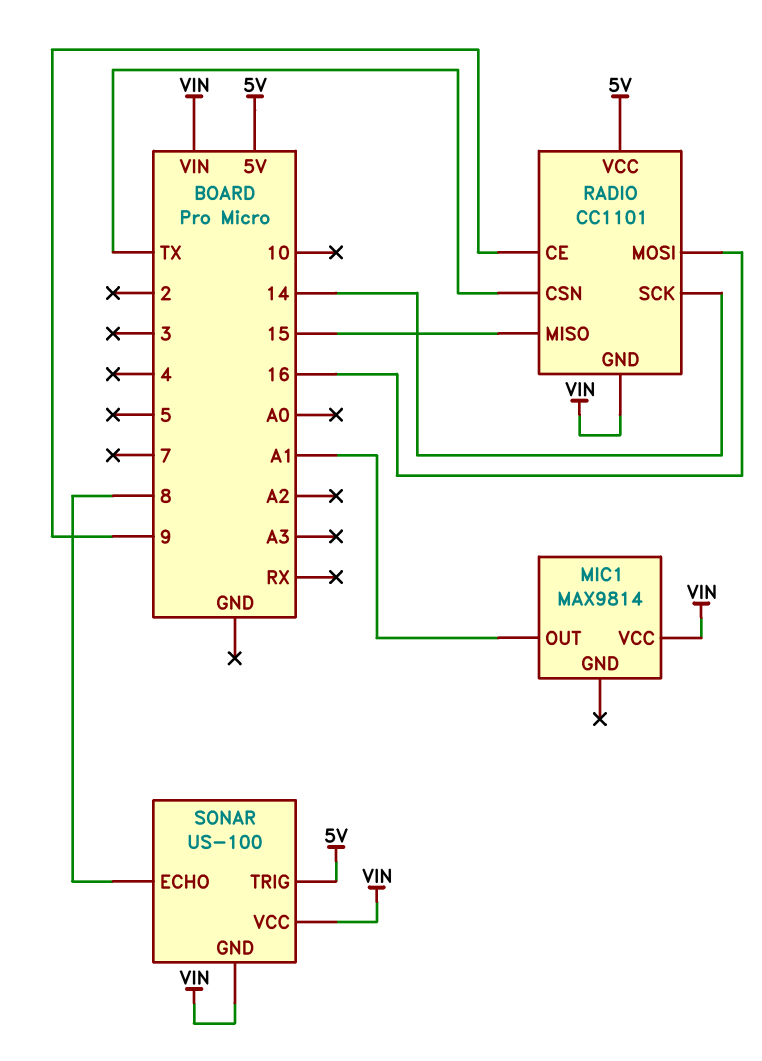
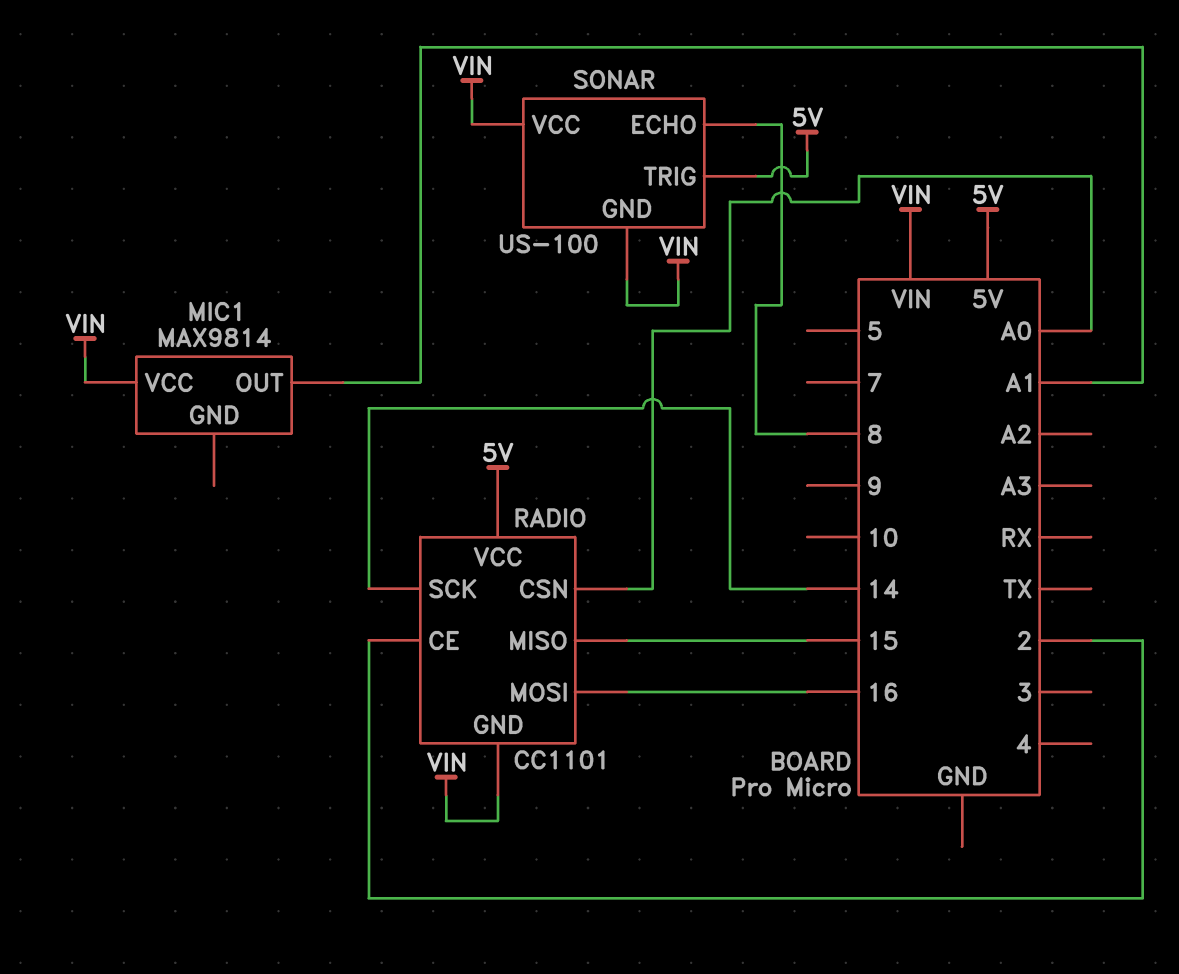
RADIO pin CE: 9 -> 2
RADIO pin CSN: TX -> A0

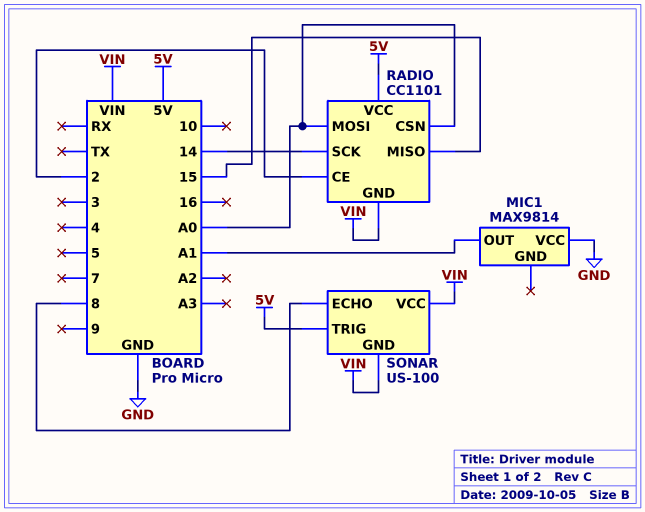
MIC1 pin VCC: VIN -> GND
RADIO pin MOSI: 16 -> A0

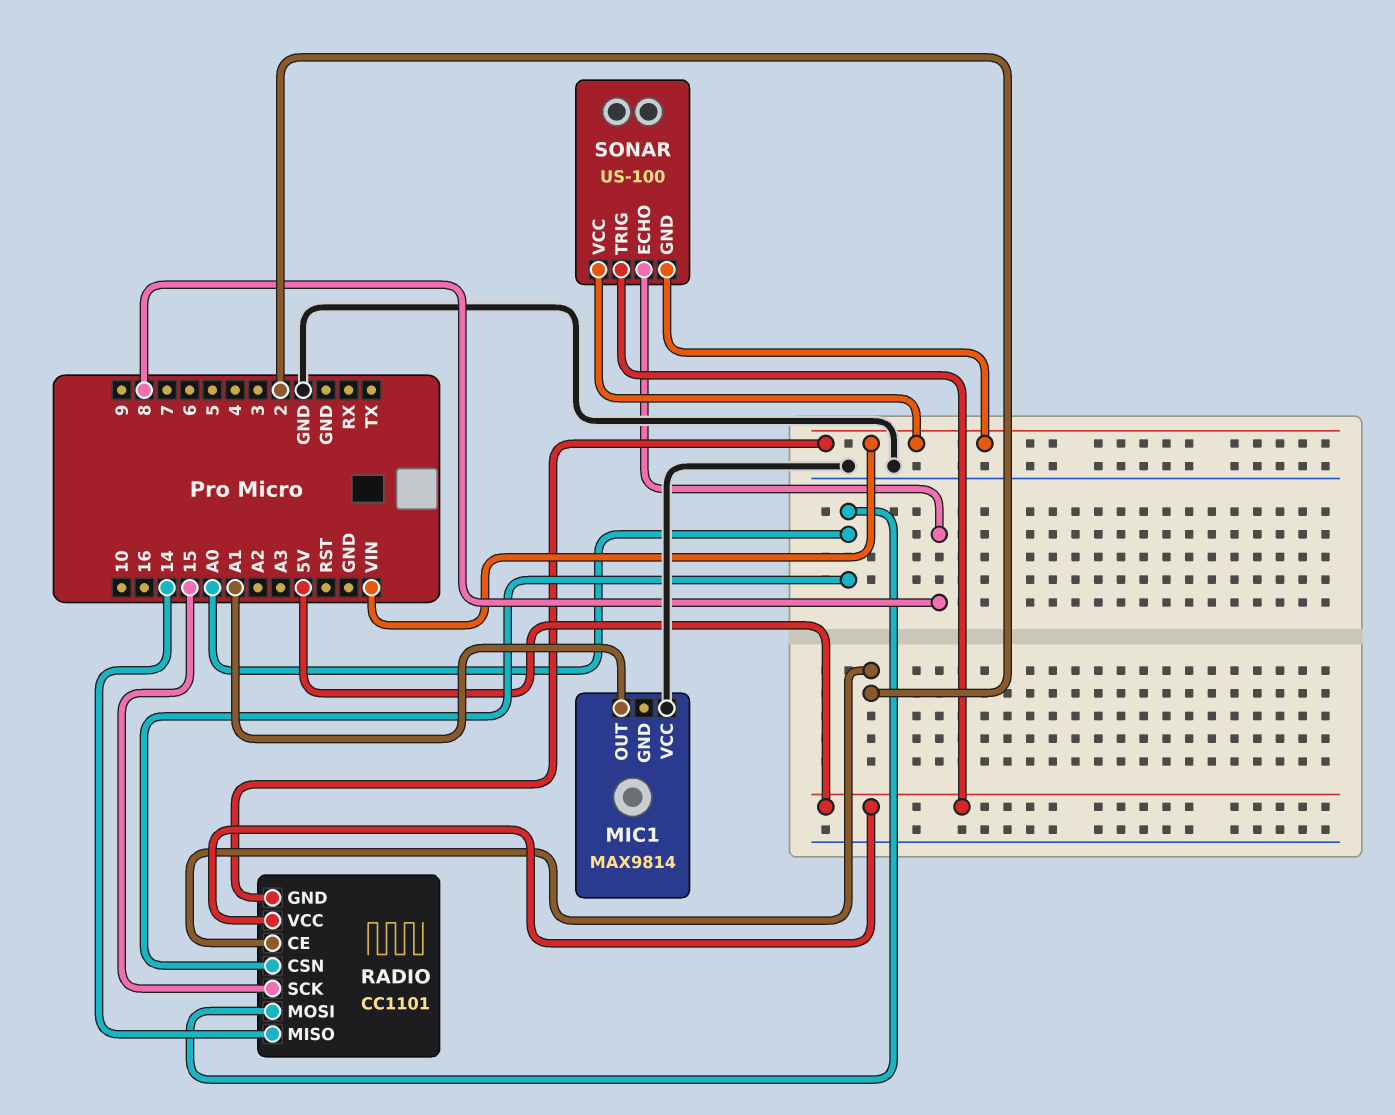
RADIO pin MISO: 15 -> 14
RADIO pin SCK: 14 -> 15

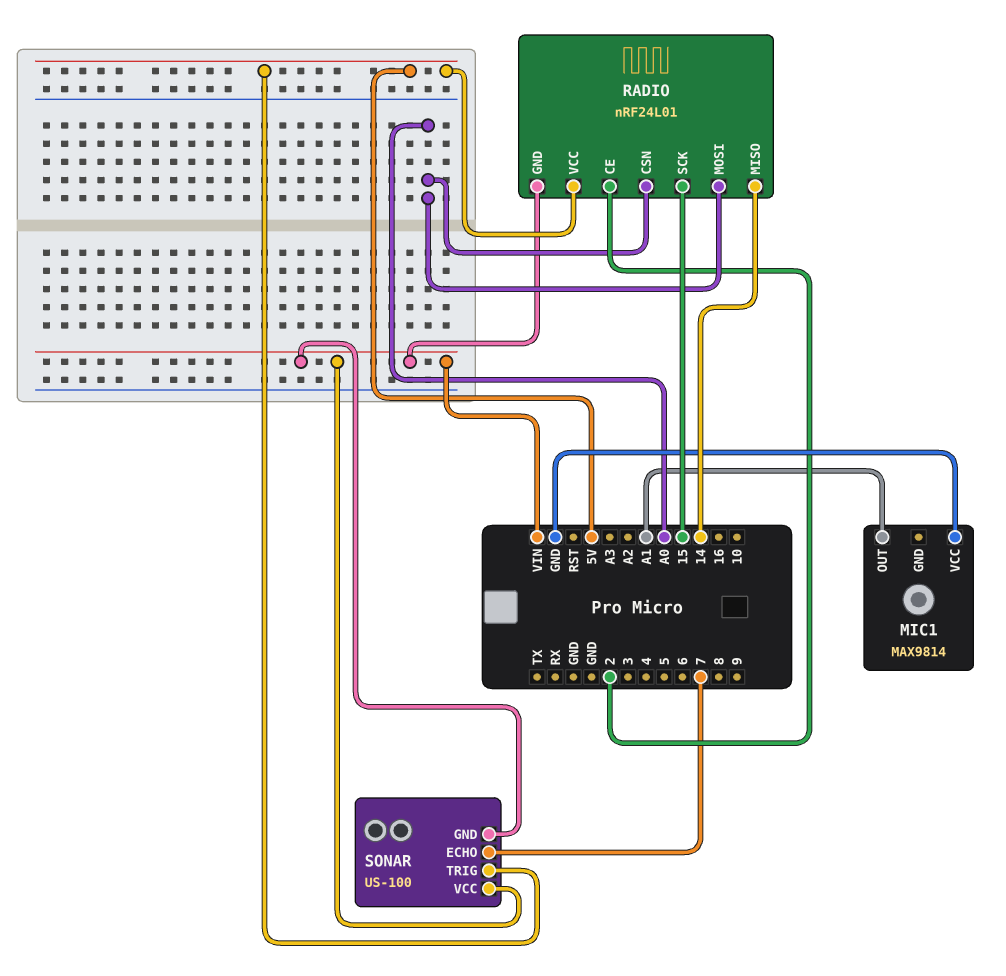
RADIO: CC1101 -> nRF24L01
SONAR pin ECHO: 8 -> 7

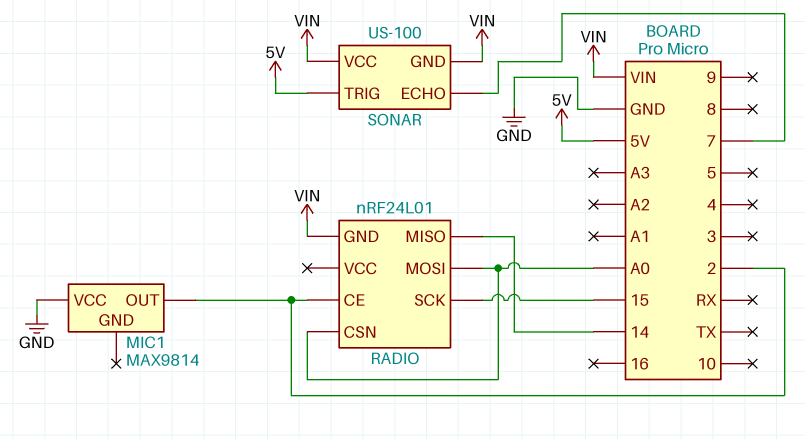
MIC1 pin OUT: A1 -> 2
RADIO pin VCC: 5V -> none

